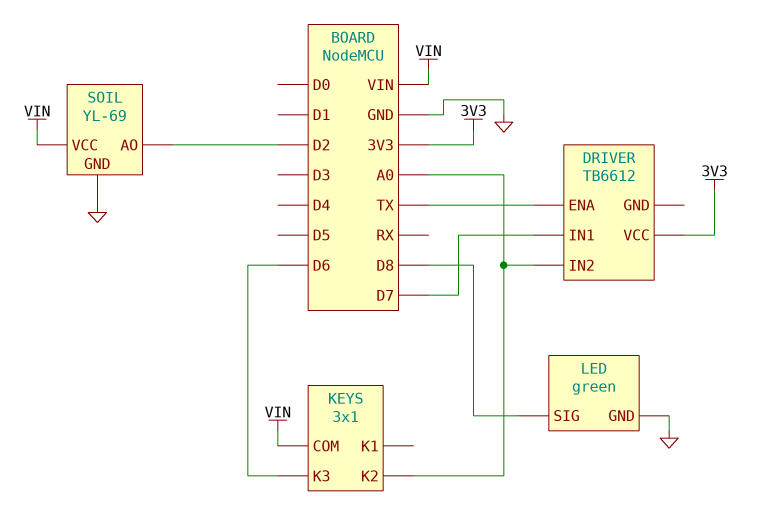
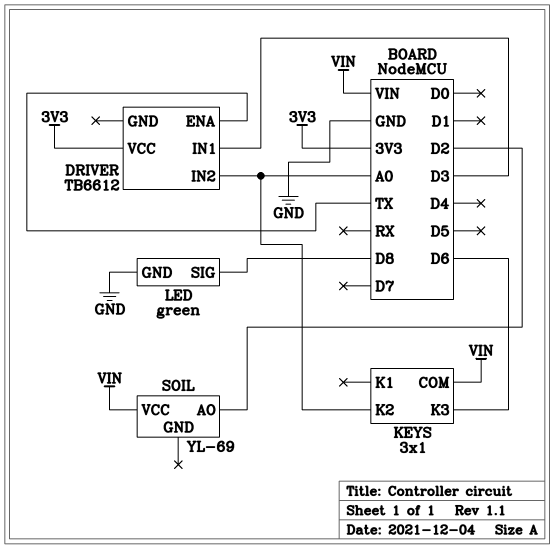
DRIVER pin IN1: D7 -> D3
SOIL pin GND: GND -> none

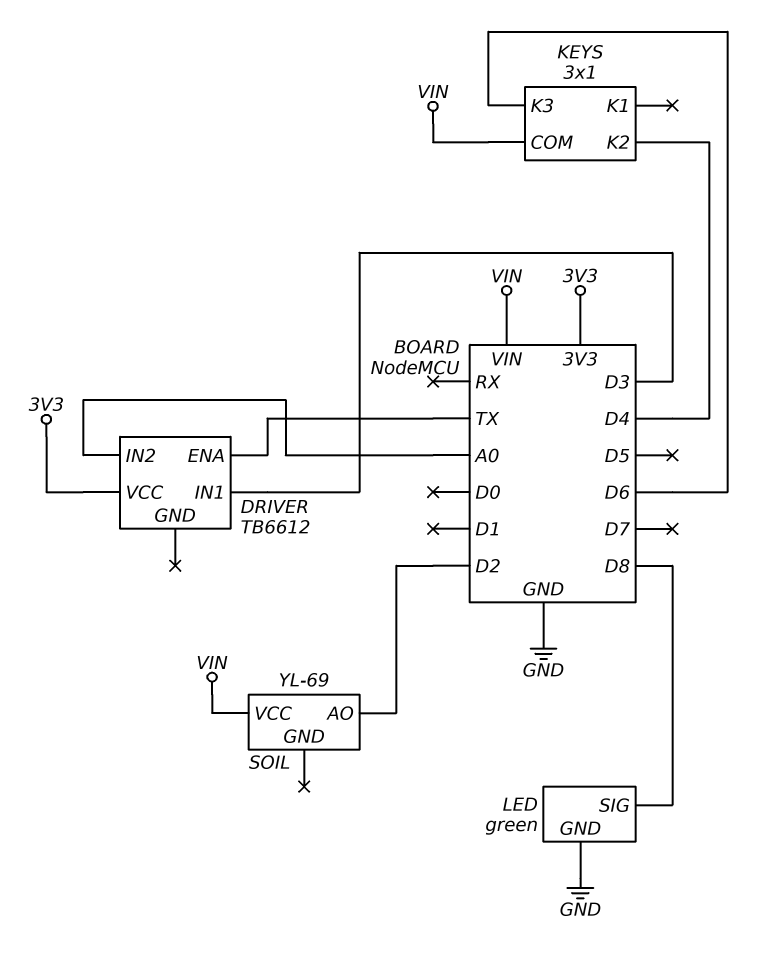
KEYS pin K2: A0 -> D4

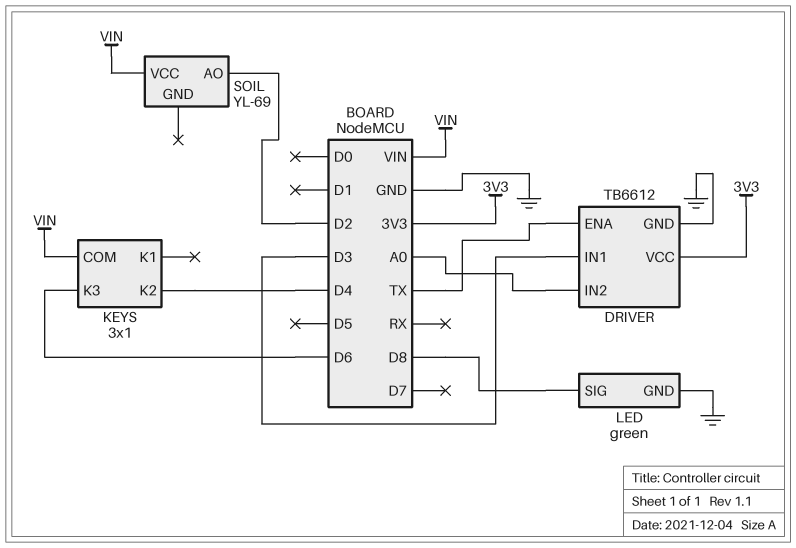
DRIVER pin GND: none -> GND

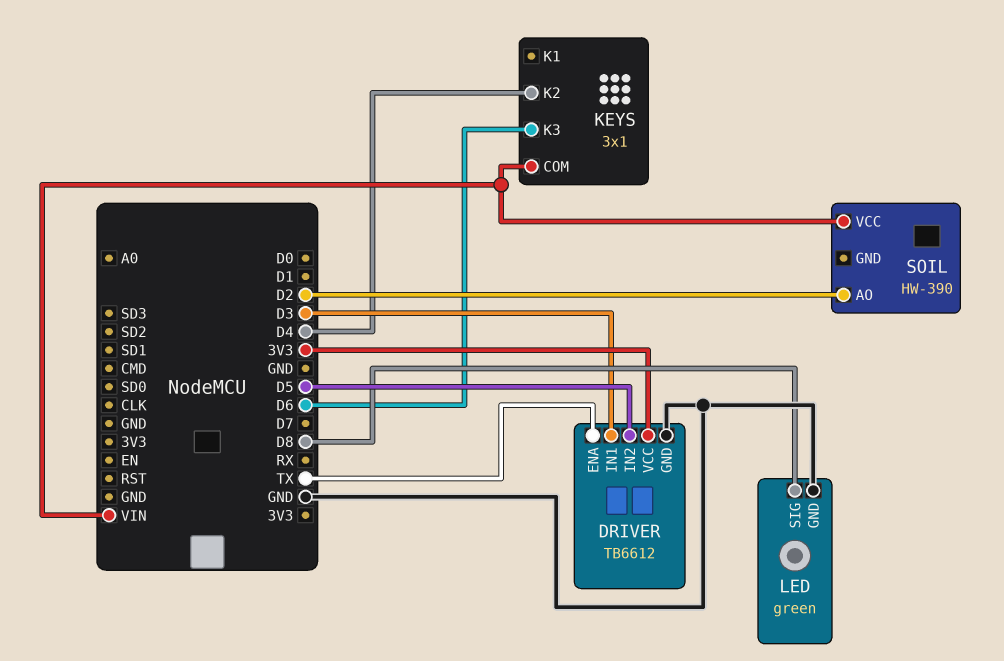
DRIVER pin IN2: A0 -> D5
SOIL: YL-69 -> HW-390

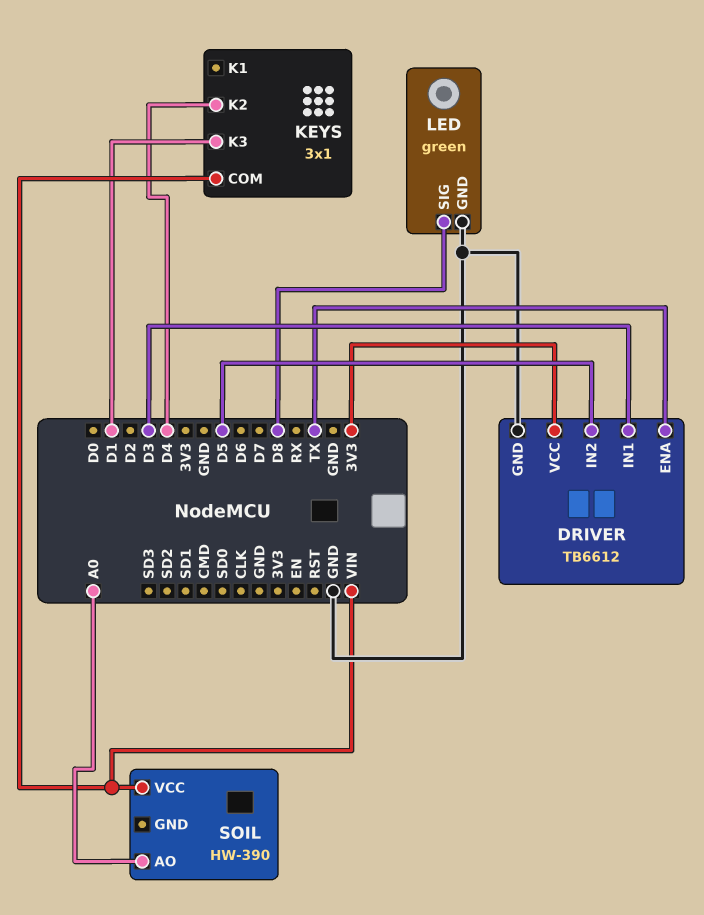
KEYS pin K3: D6 -> D1
SOIL pin AO: D2 -> A0

